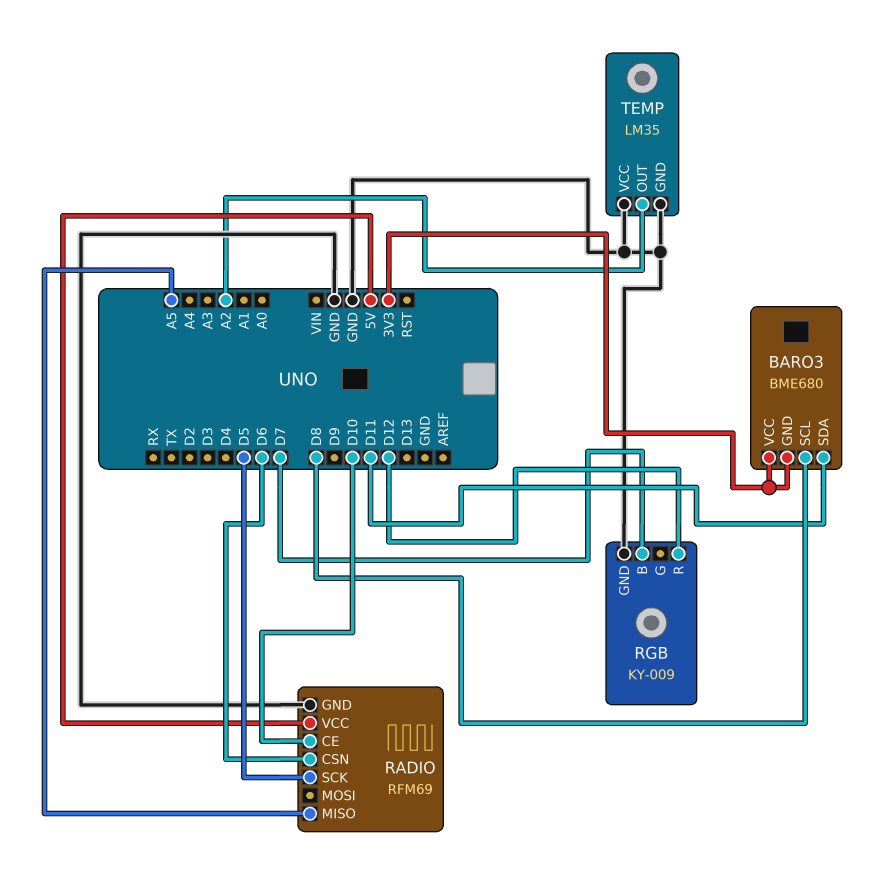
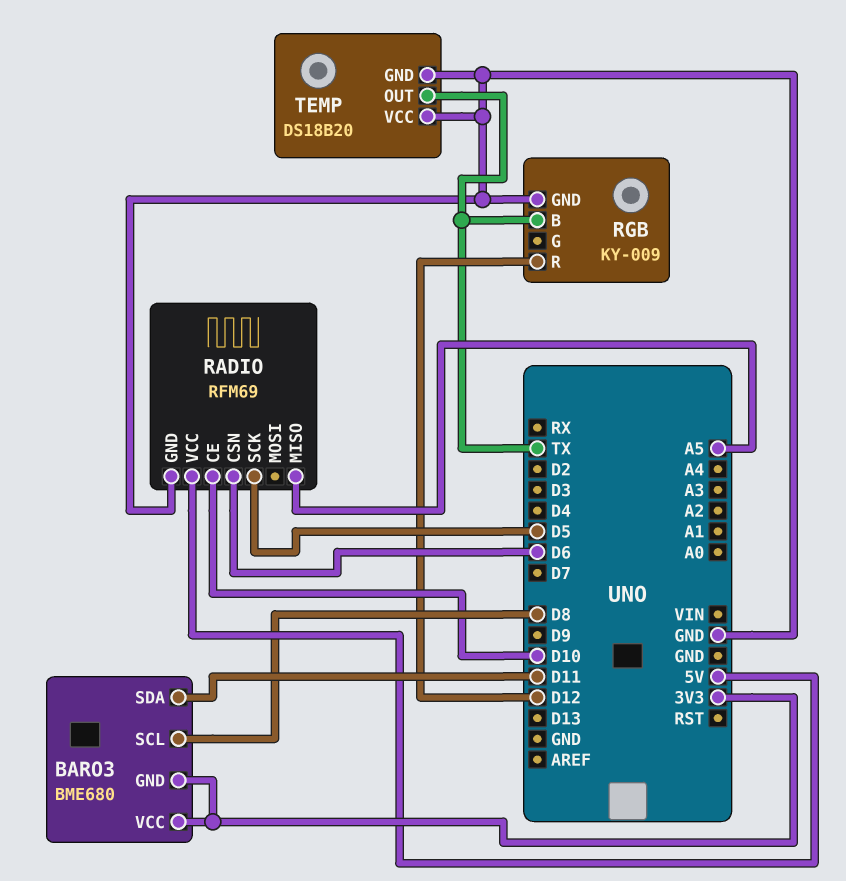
RGB pin B: D7 -> TX
TEMP: LM35 -> DS18B20
TEMP pin OUT: A2 -> TX

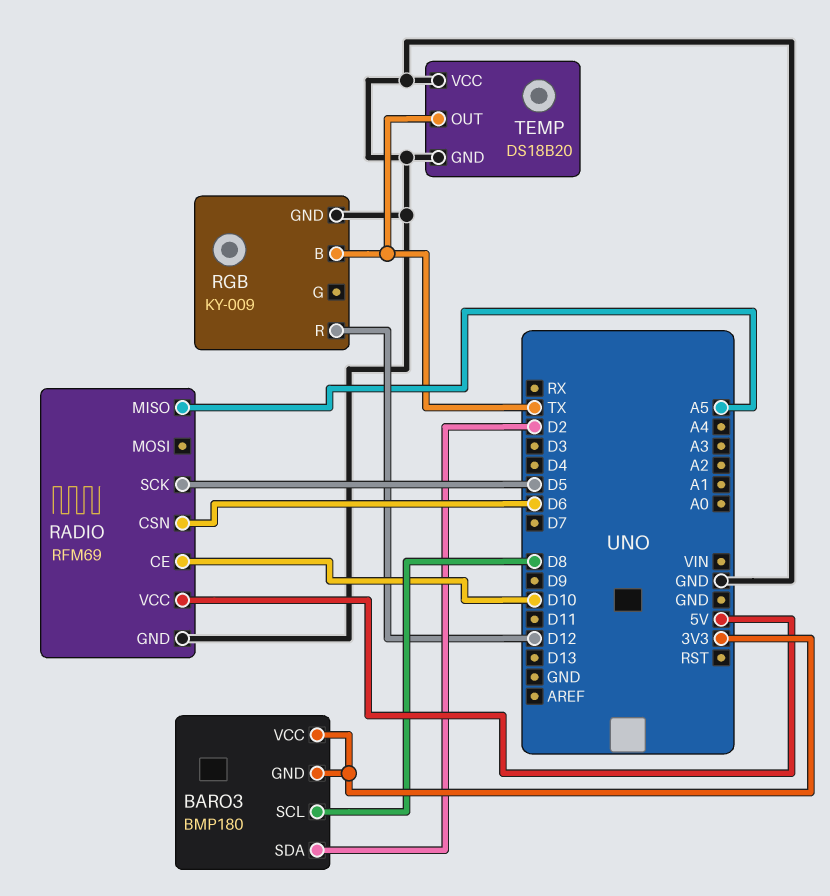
BARO3: BME680 -> BMP180
BARO3 pin SDA: D11 -> D2

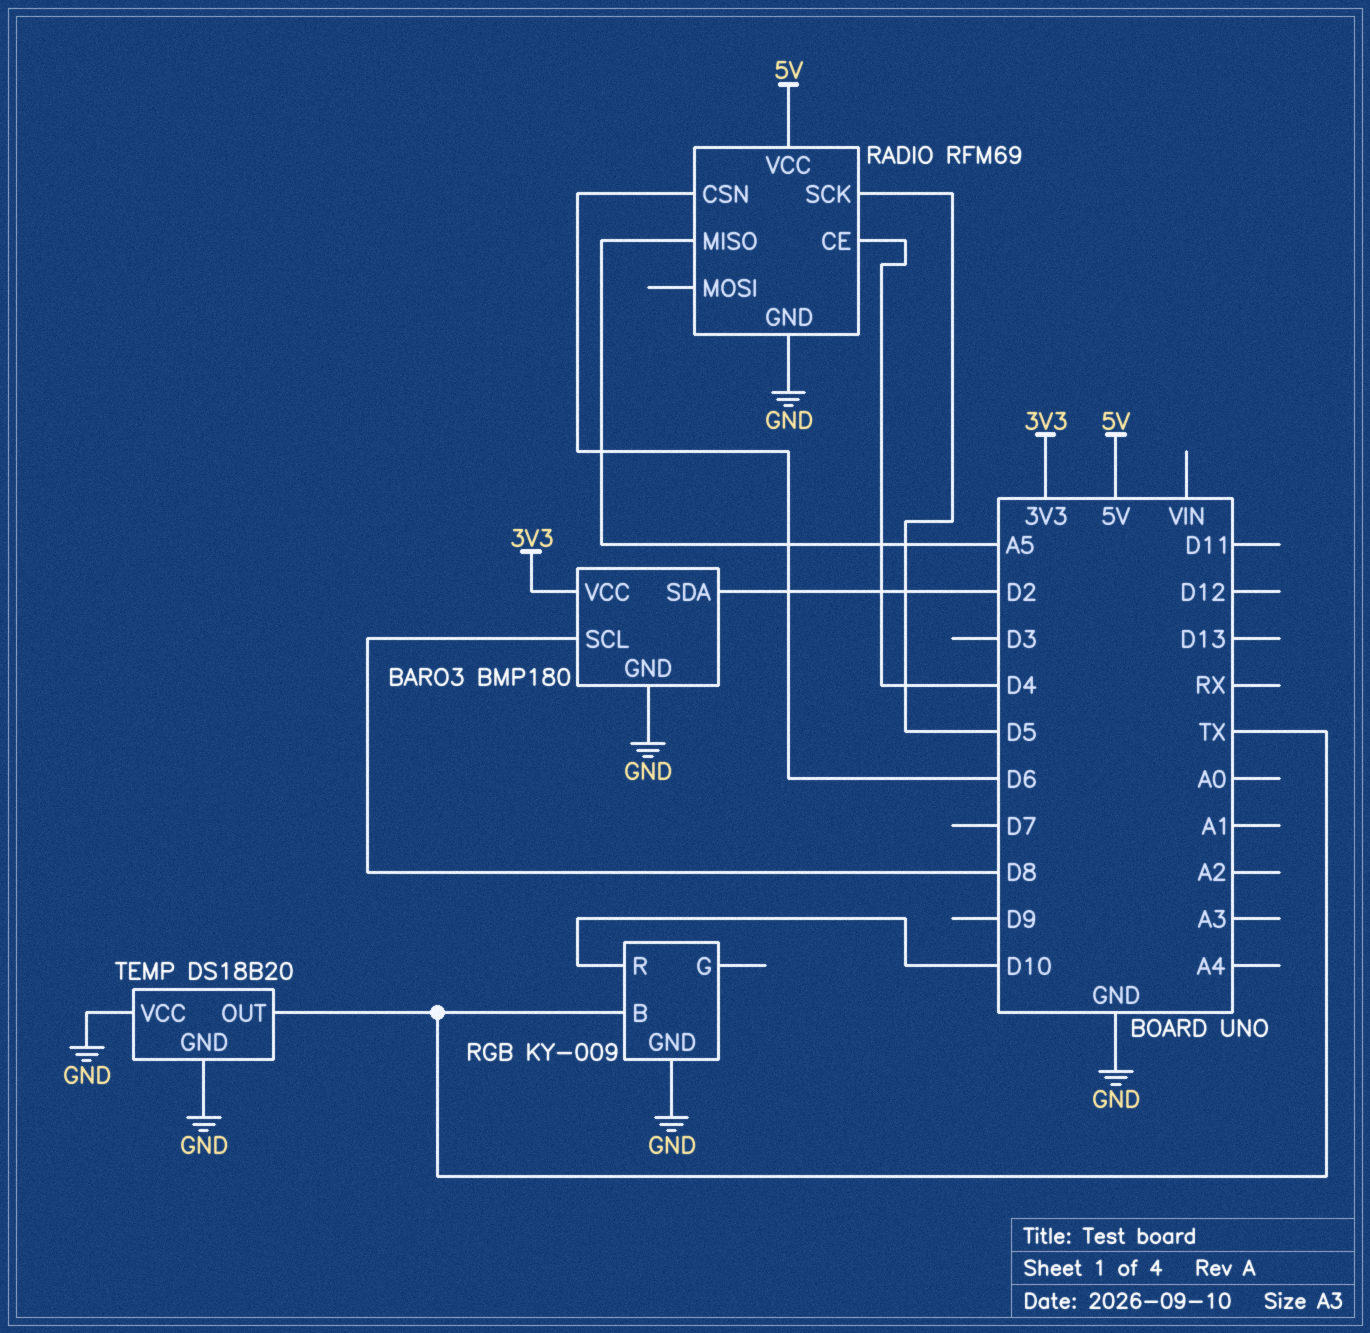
BARO3 pin GND: 3V3 -> GND
RADIO pin CE: D10 -> D4
RGB pin R: D12 -> D10

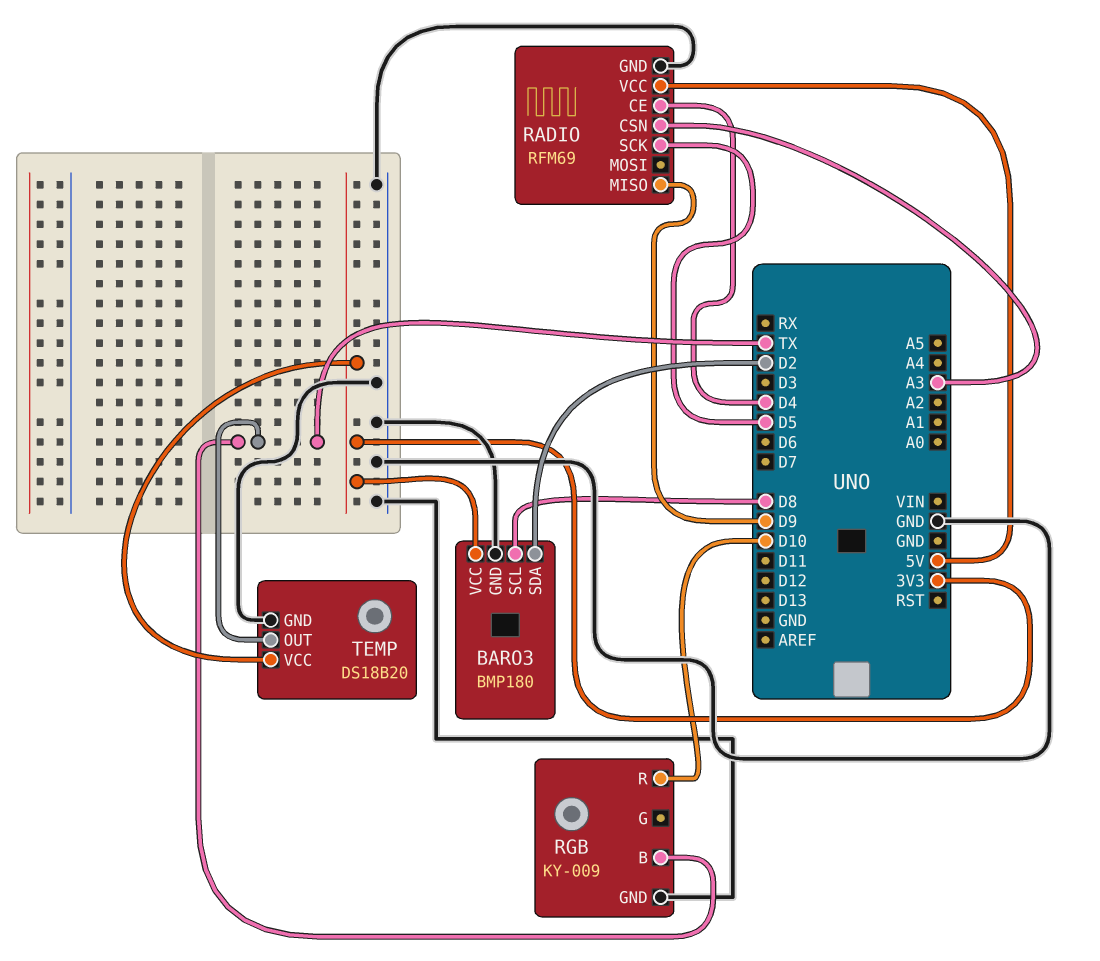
RADIO pin CSN: D6 -> A3
RADIO pin MISO: A5 -> D9
TEMP pin VCC: GND -> 3V3

